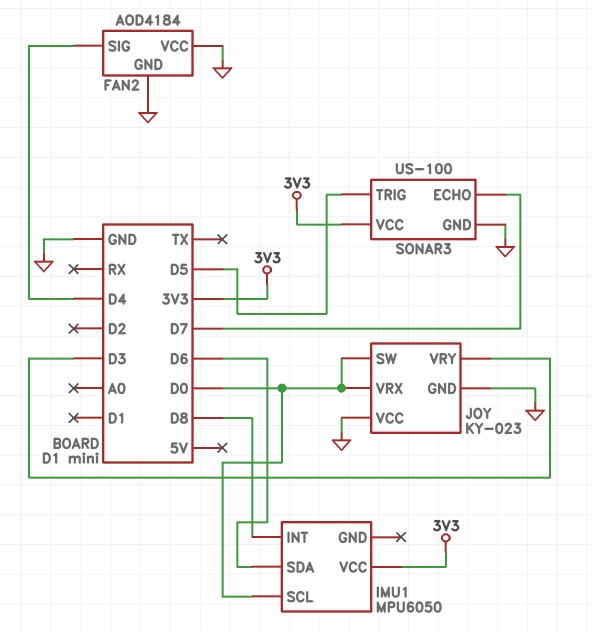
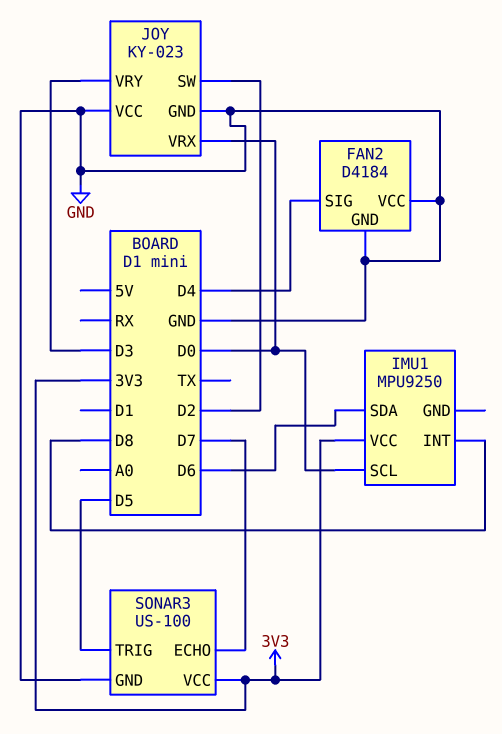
FAN2: AOD4184 -> D4184
IMU1: MPU6050 -> MPU9250
JOY pin SW: D0 -> D2

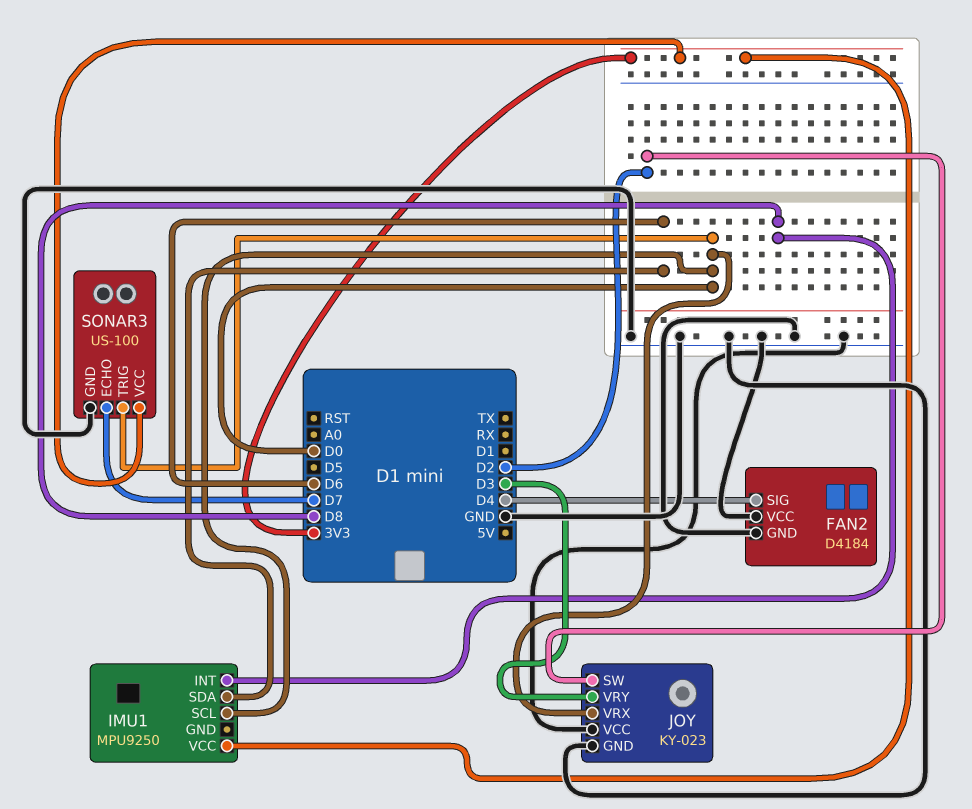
SONAR3 pin TRIG: D5 -> D0

